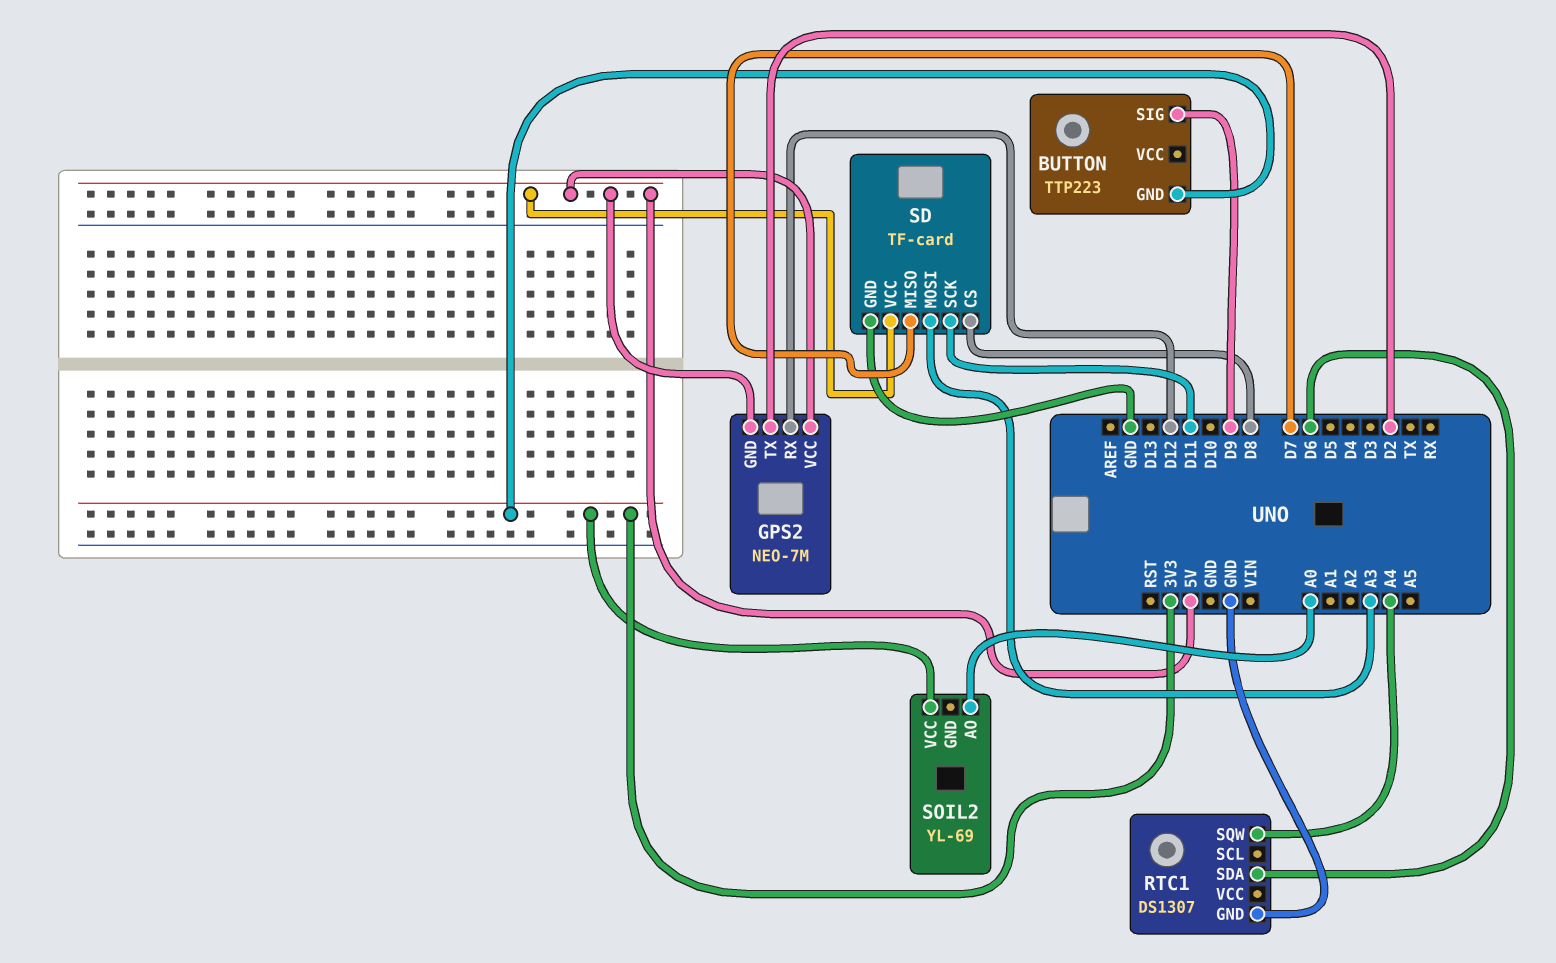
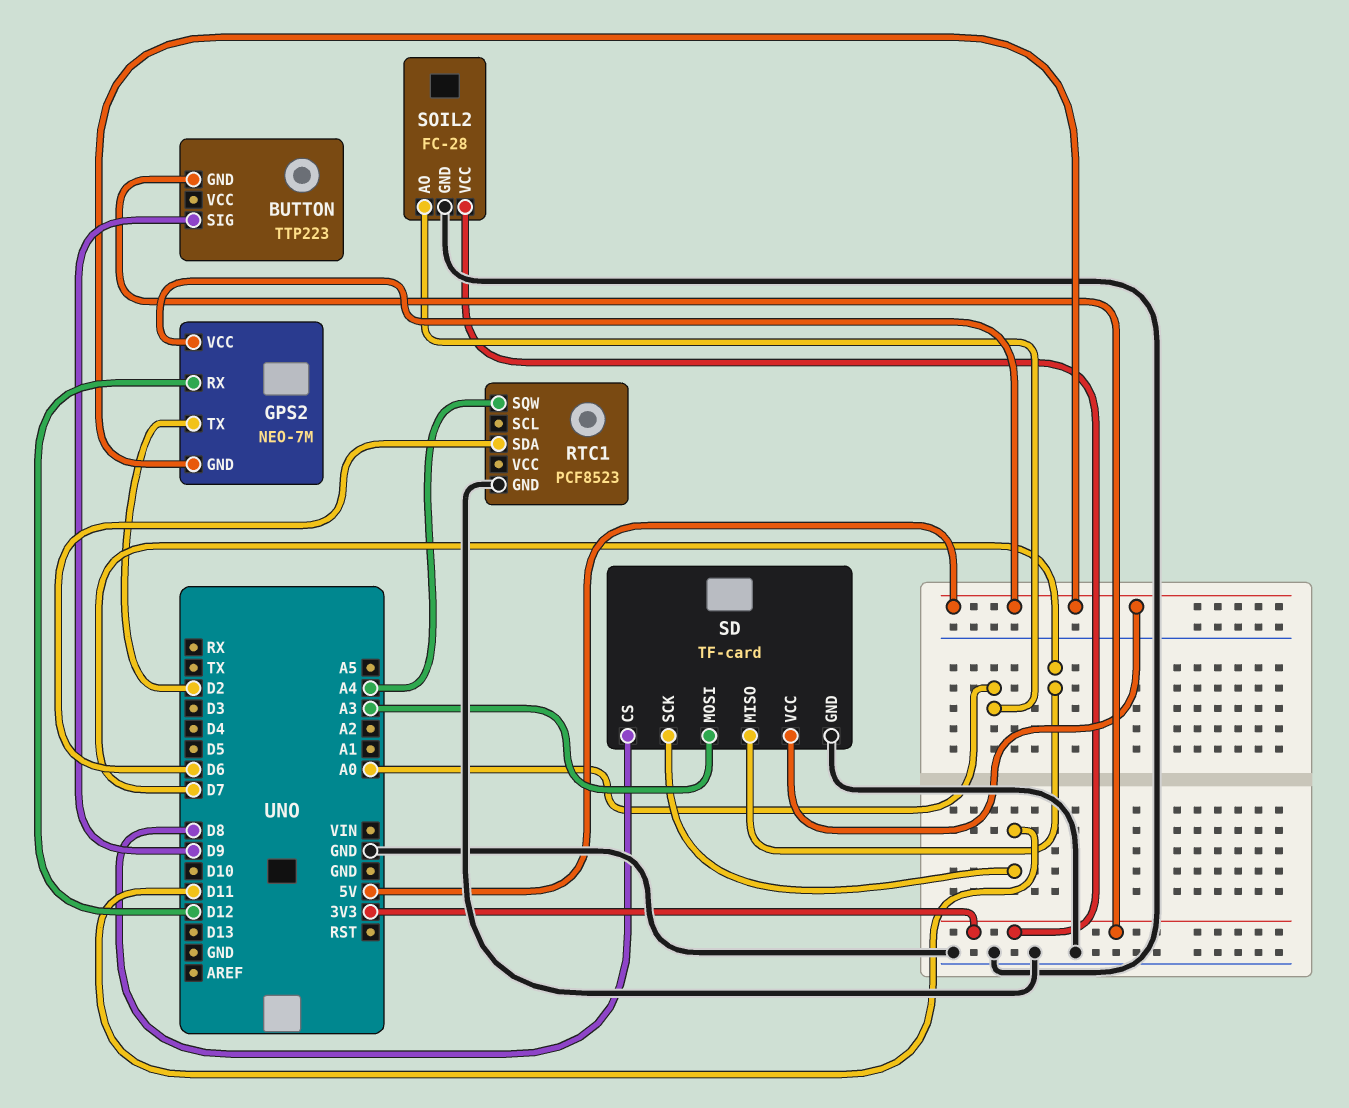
RTC1: DS1307 -> PCF8523
SOIL2: YL-69 -> FC-28
SOIL2 pin GND: none -> GND

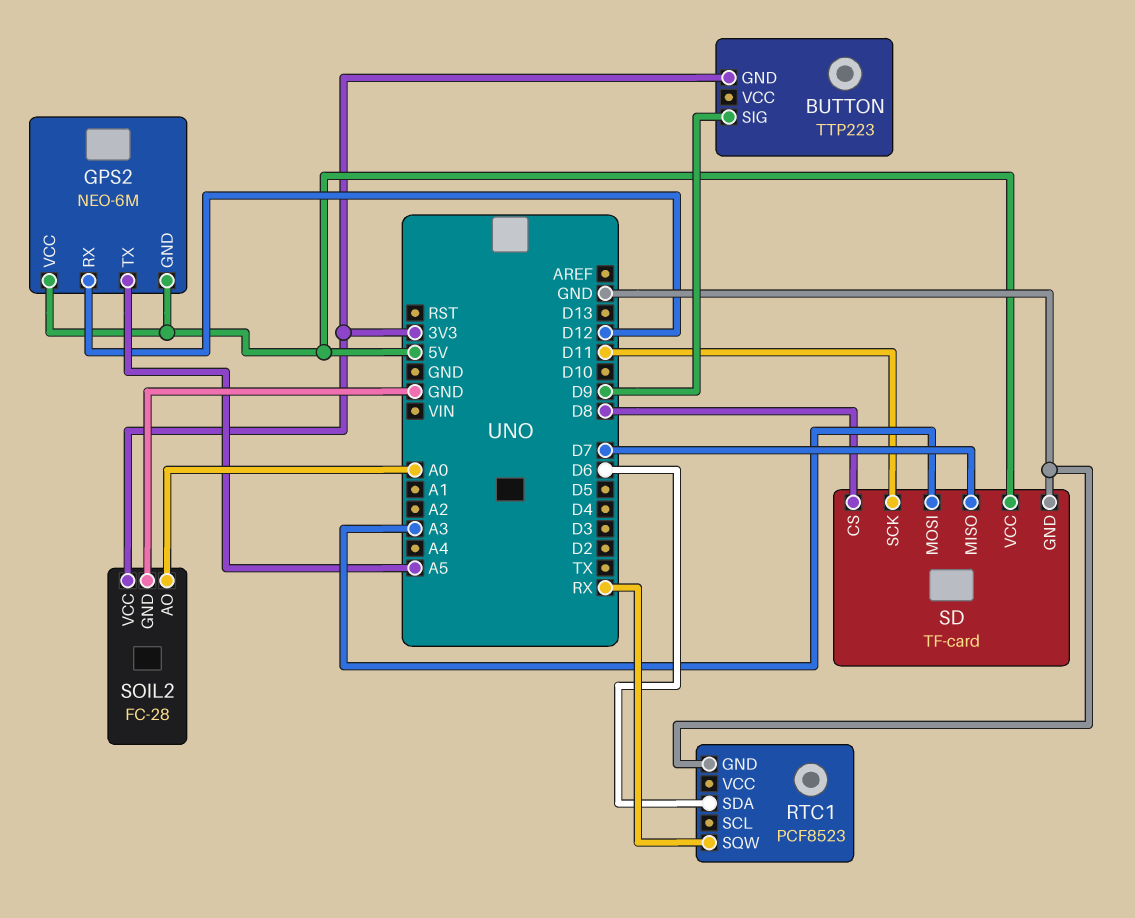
GPS2: NEO-7M -> NEO-6M
GPS2 pin TX: D2 -> A5
RTC1 pin SQW: A4 -> RX

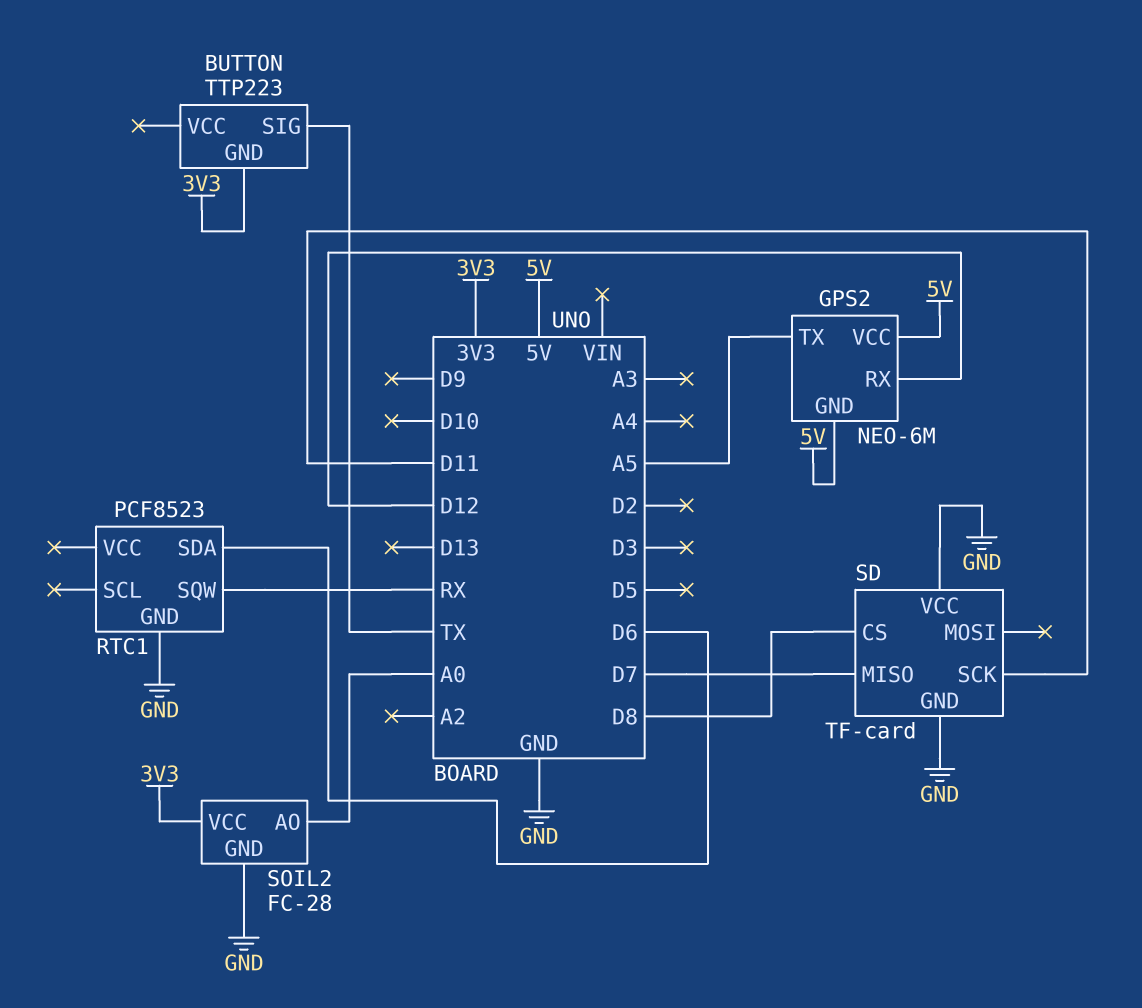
BUTTON pin SIG: D9 -> TX
SD pin MOSI: A3 -> none
SD pin VCC: 5V -> GND

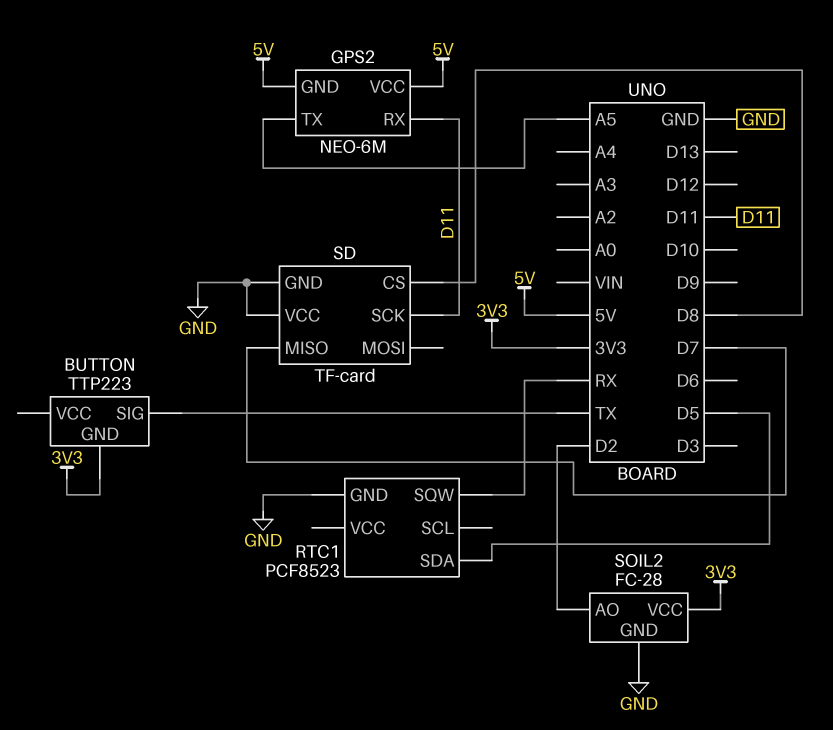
GPS2 pin RX: D12 -> D11
RTC1 pin SDA: D6 -> D5
SOIL2 pin AO: A0 -> D2

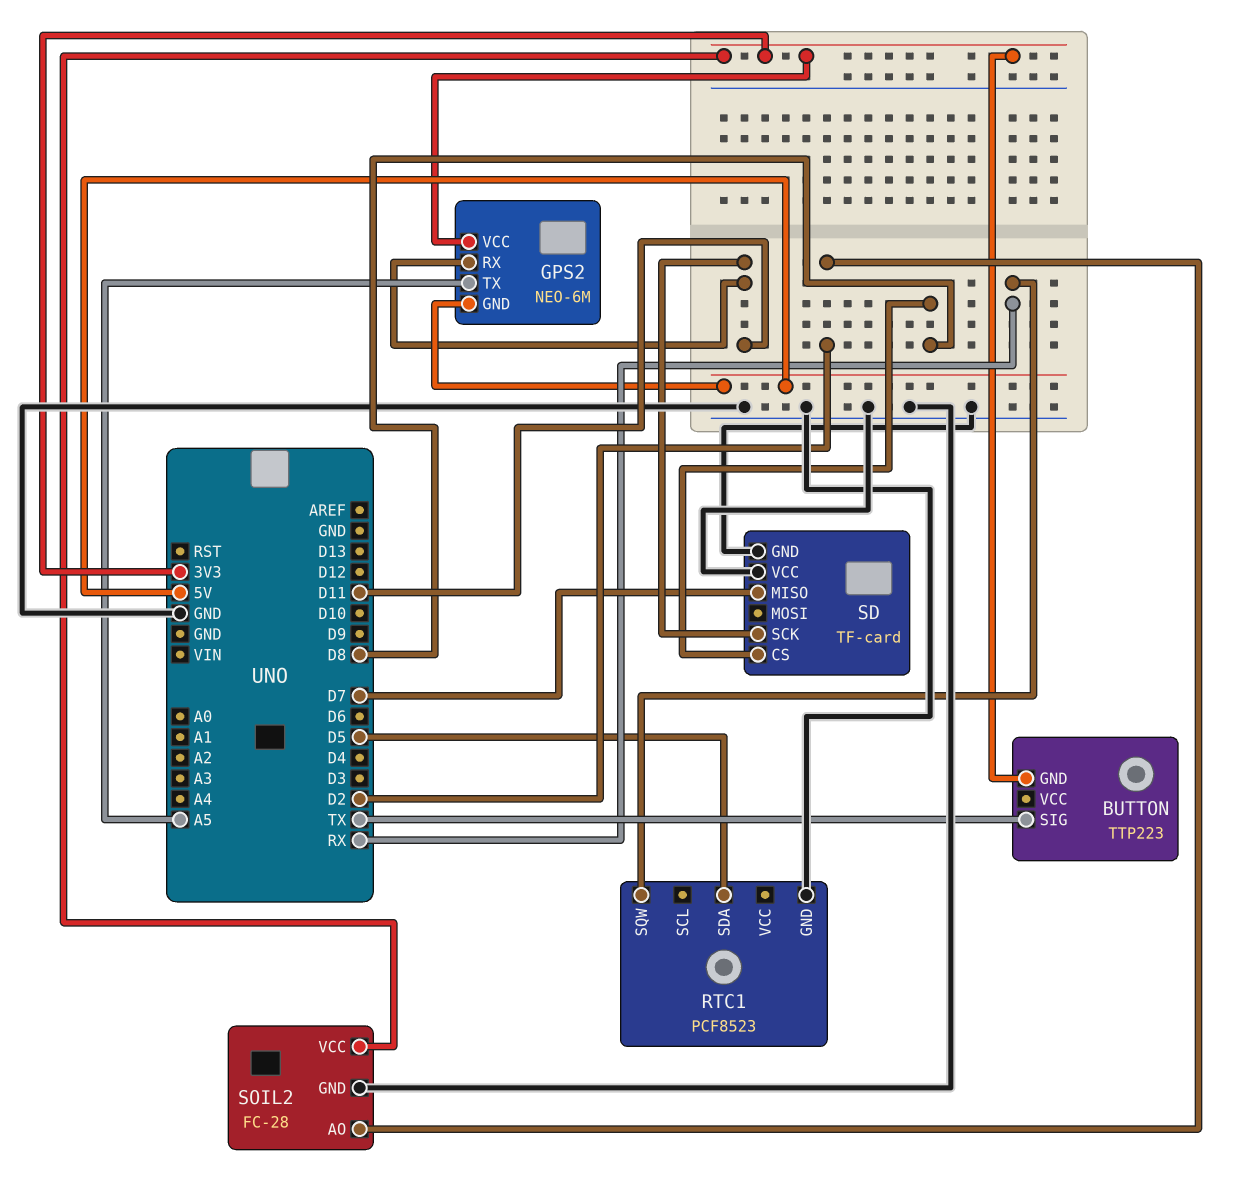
GPS2 pin VCC: 5V -> 3V3

